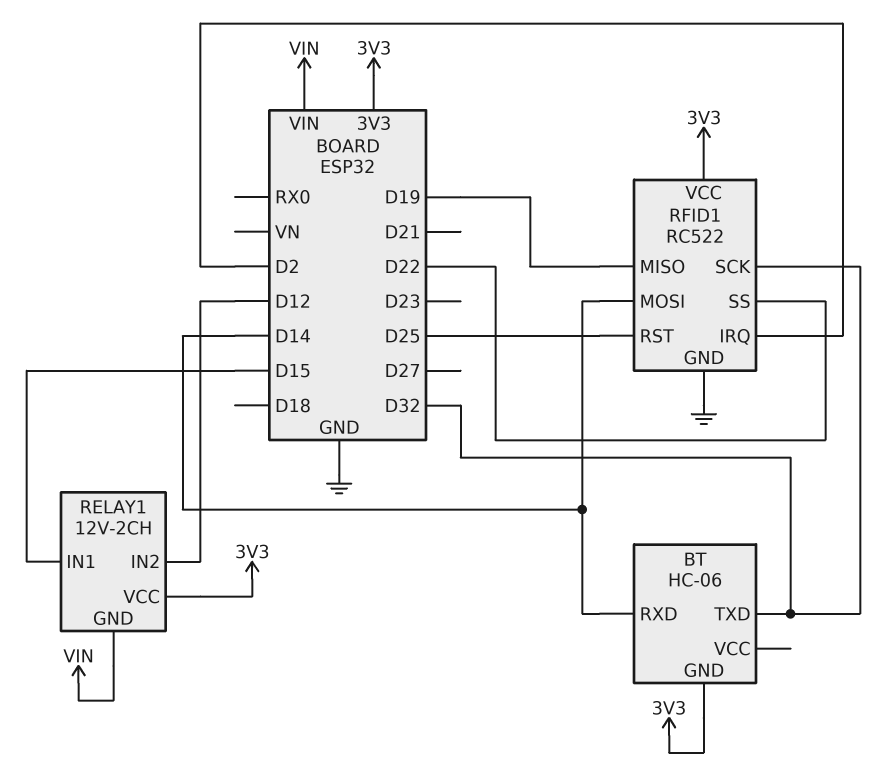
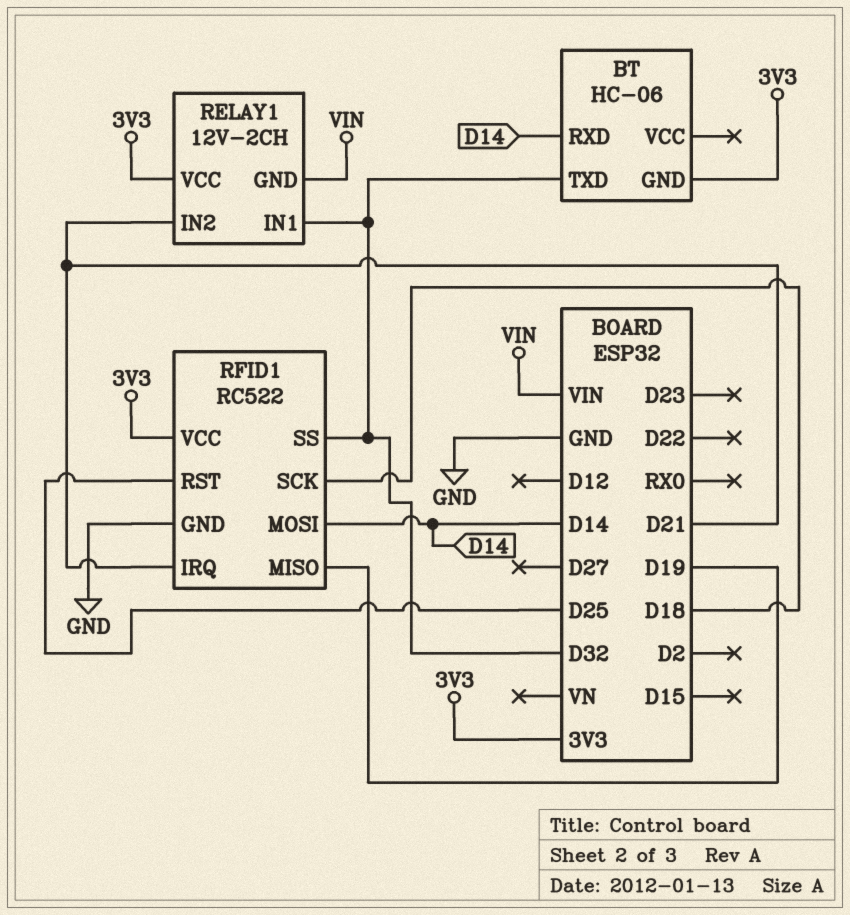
RELAY1 pin IN1: D15 -> D32
RELAY1 pin IN2: D12 -> D21
RFID1 pin IRQ: D2 -> D21
RFID1 pin SCK: D32 -> D18
RFID1 pin SS: D22 -> D32

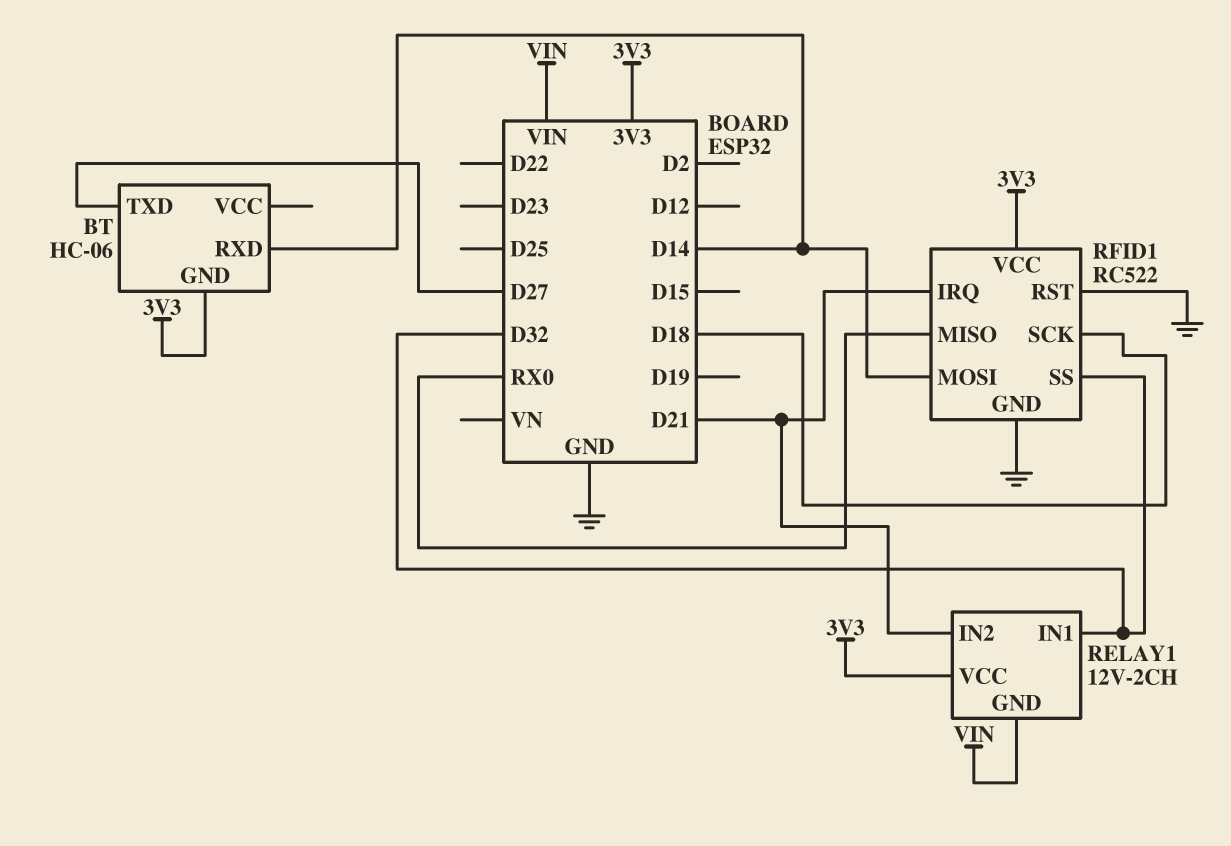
BT pin TXD: D32 -> D27
RFID1 pin MISO: D19 -> RX0
RFID1 pin RST: D25 -> GND

